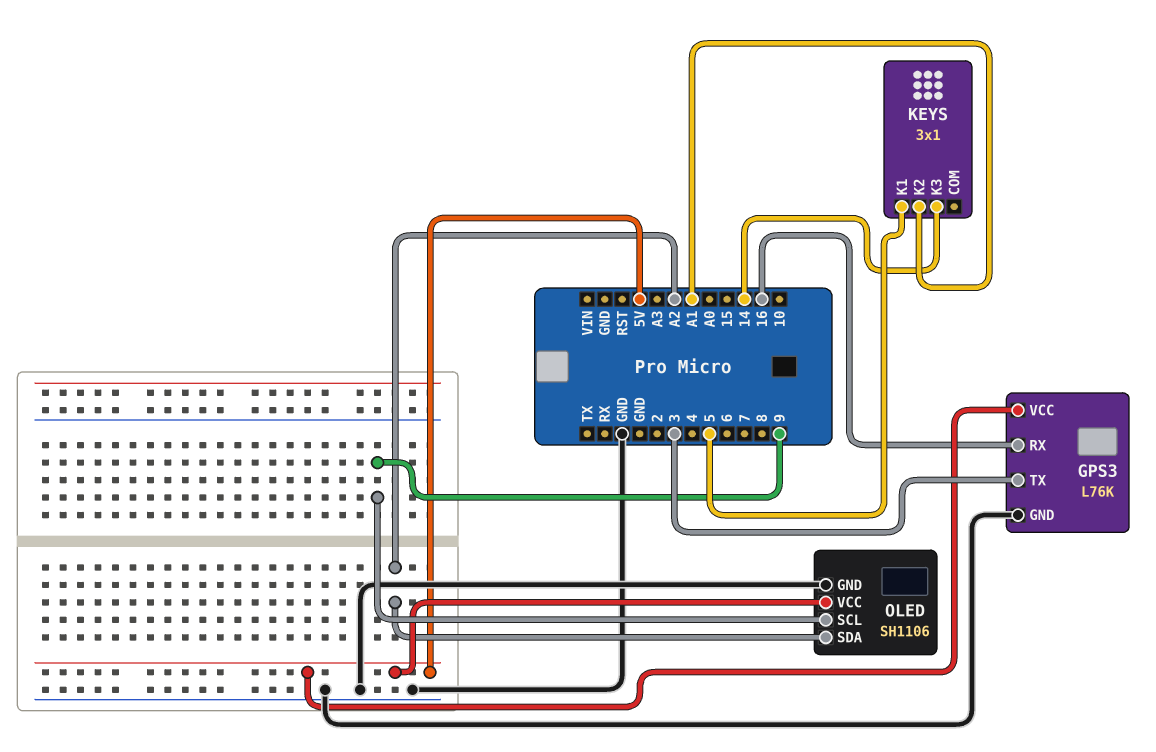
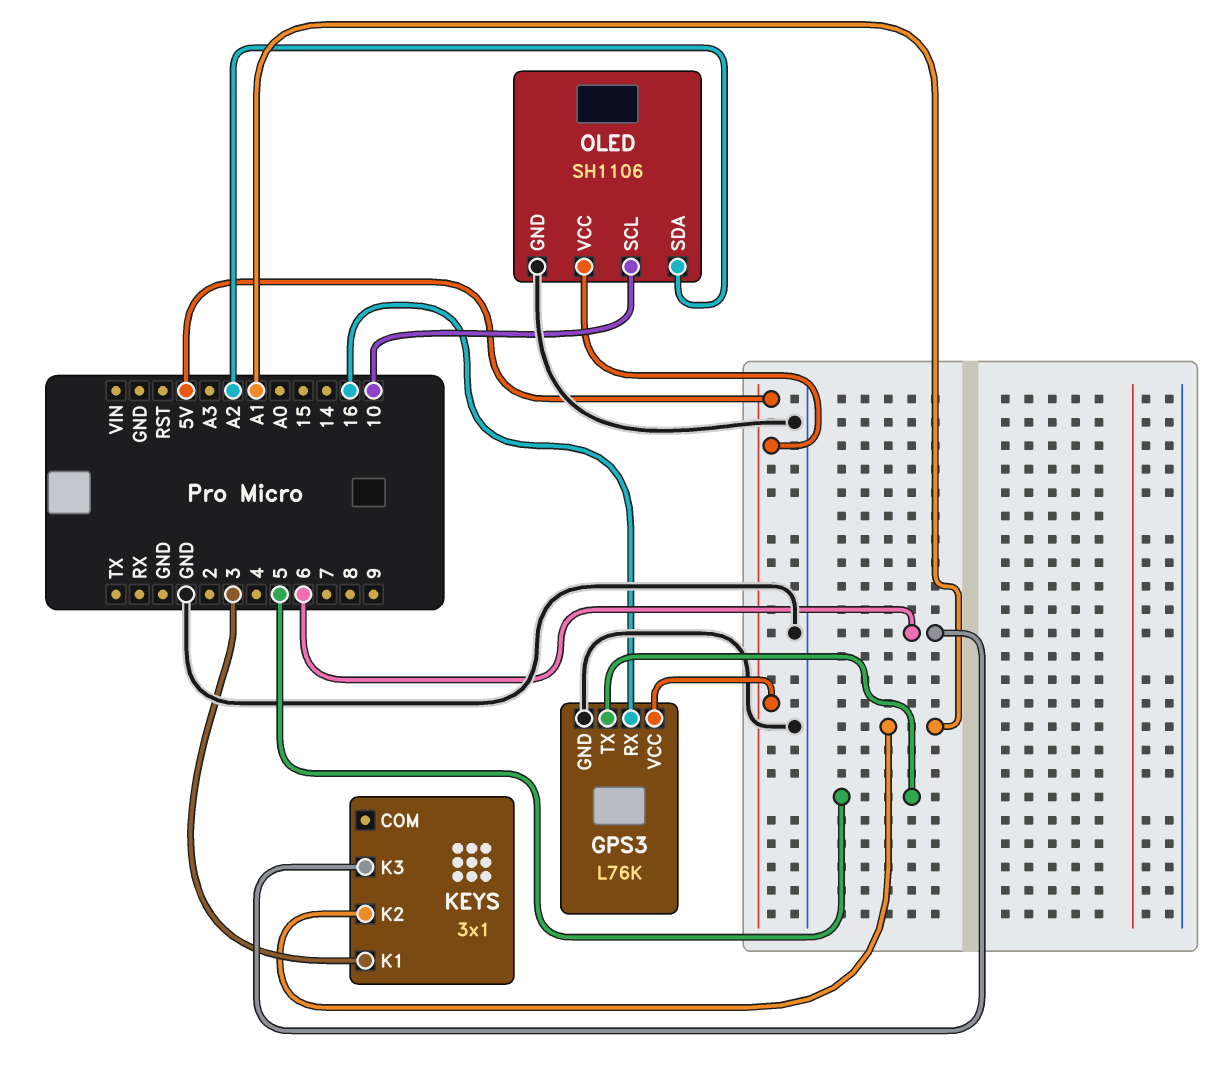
GPS3 pin TX: 3 -> 5
KEYS pin K1: 5 -> 3
KEYS pin K3: 14 -> 6
OLED pin SCL: 9 -> 10

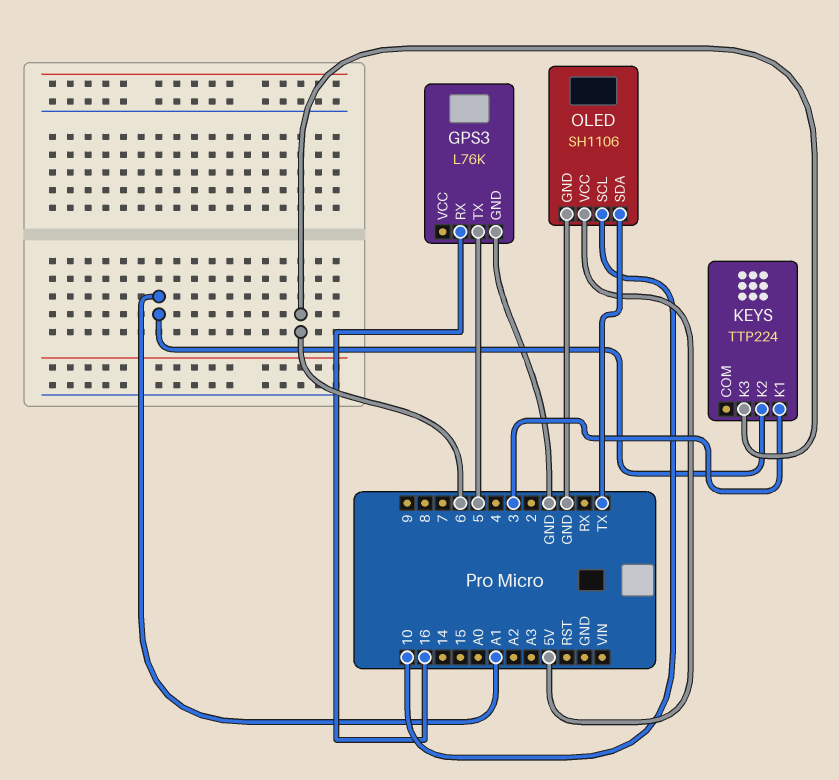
GPS3 pin VCC: 5V -> none
KEYS: 3x1 -> TTP224
OLED pin SDA: A2 -> TX

